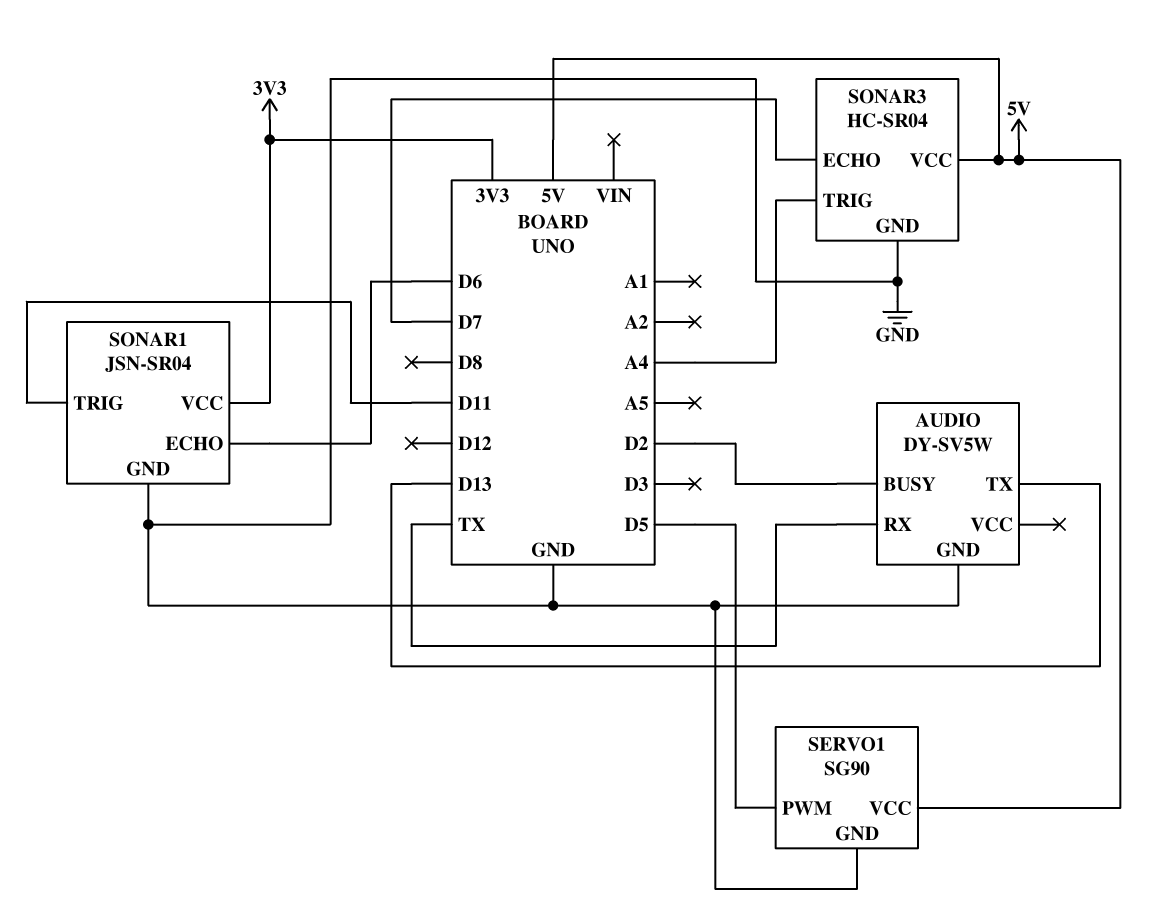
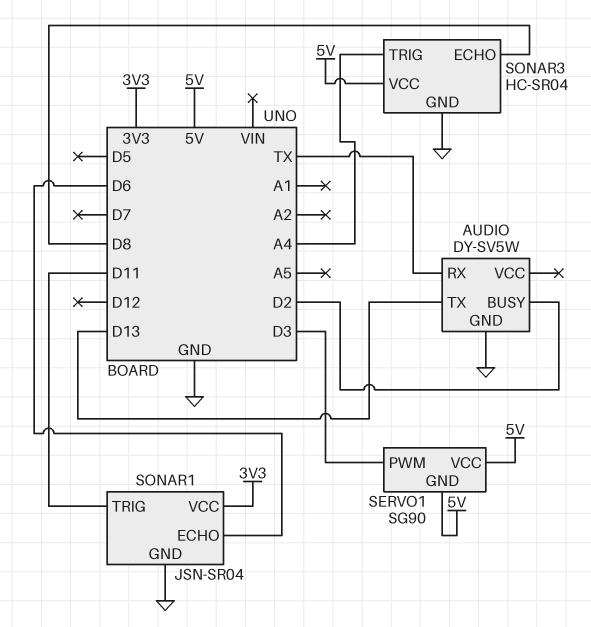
SERVO1 pin GND: GND -> 5V
SERVO1 pin PWM: D5 -> D3
SONAR3 pin ECHO: D7 -> D8

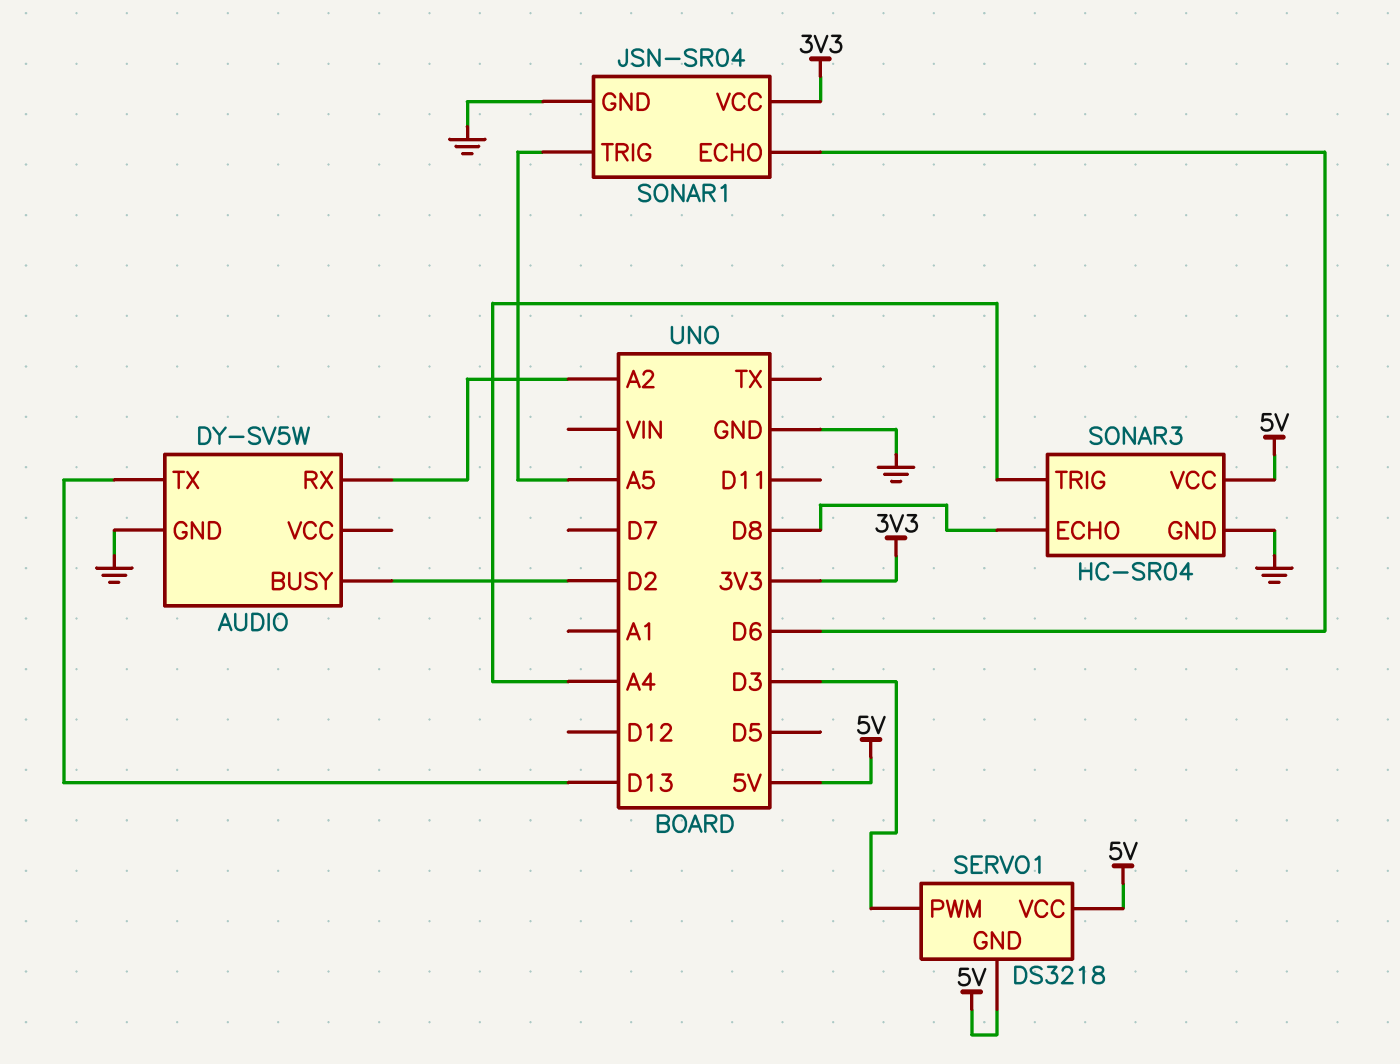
AUDIO pin RX: TX -> A2
SERVO1: SG90 -> DS3218
SONAR1 pin TRIG: D11 -> A5

